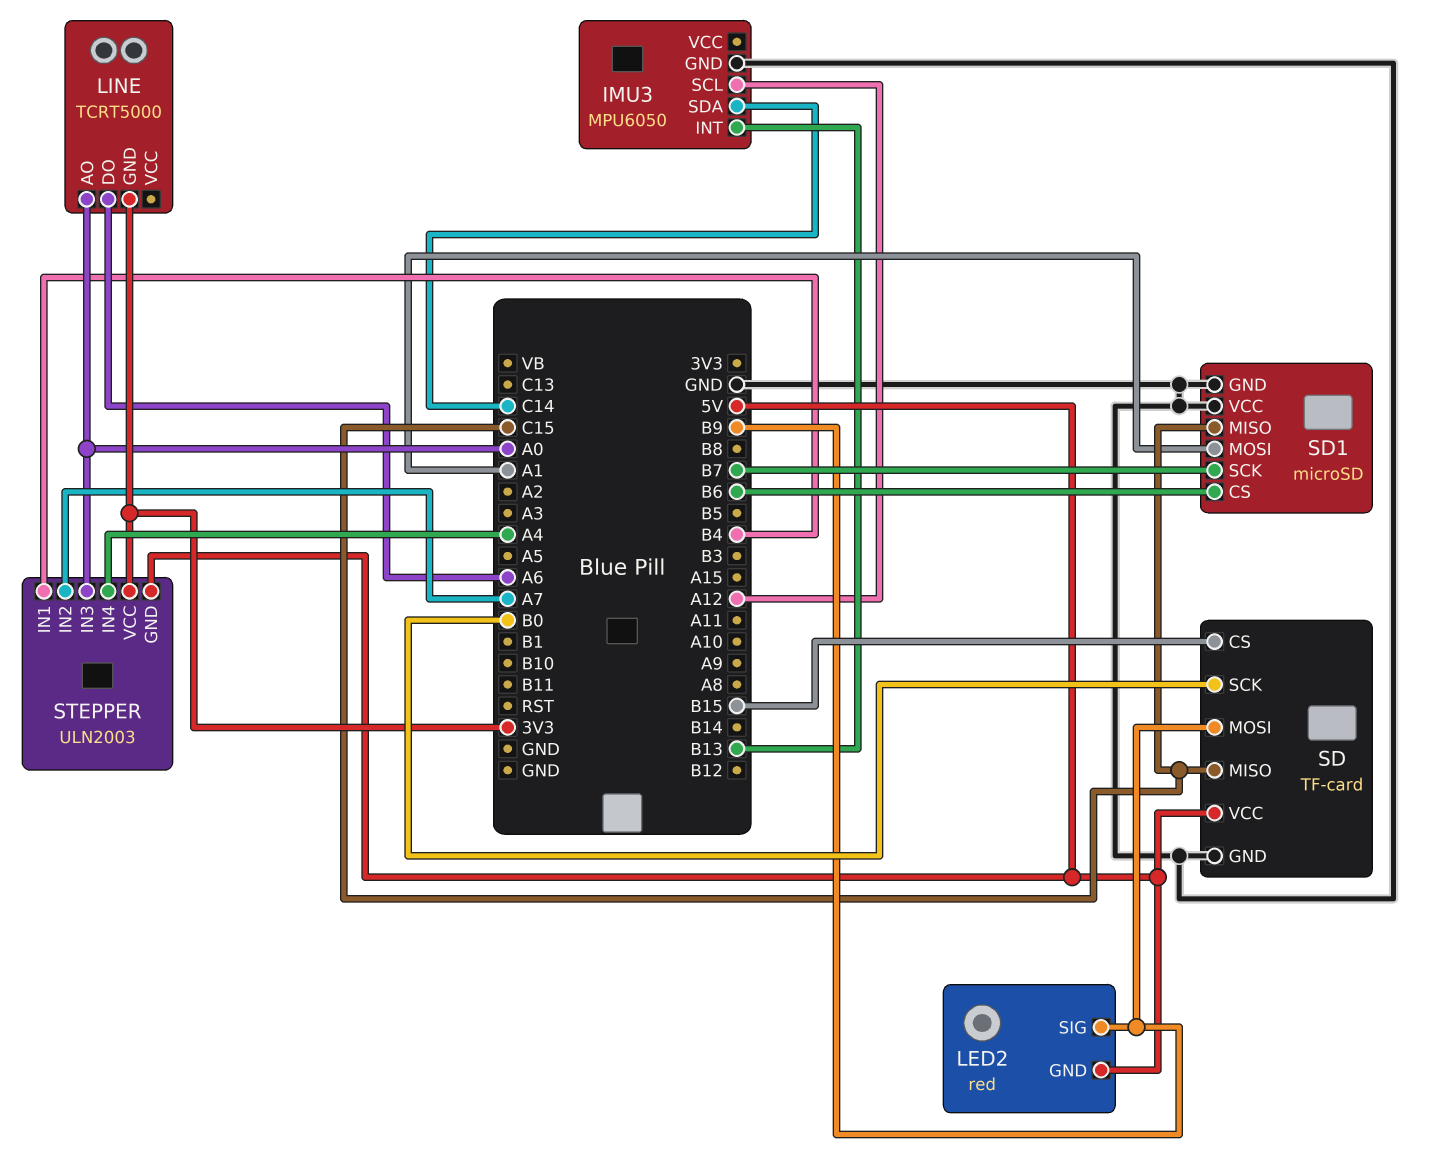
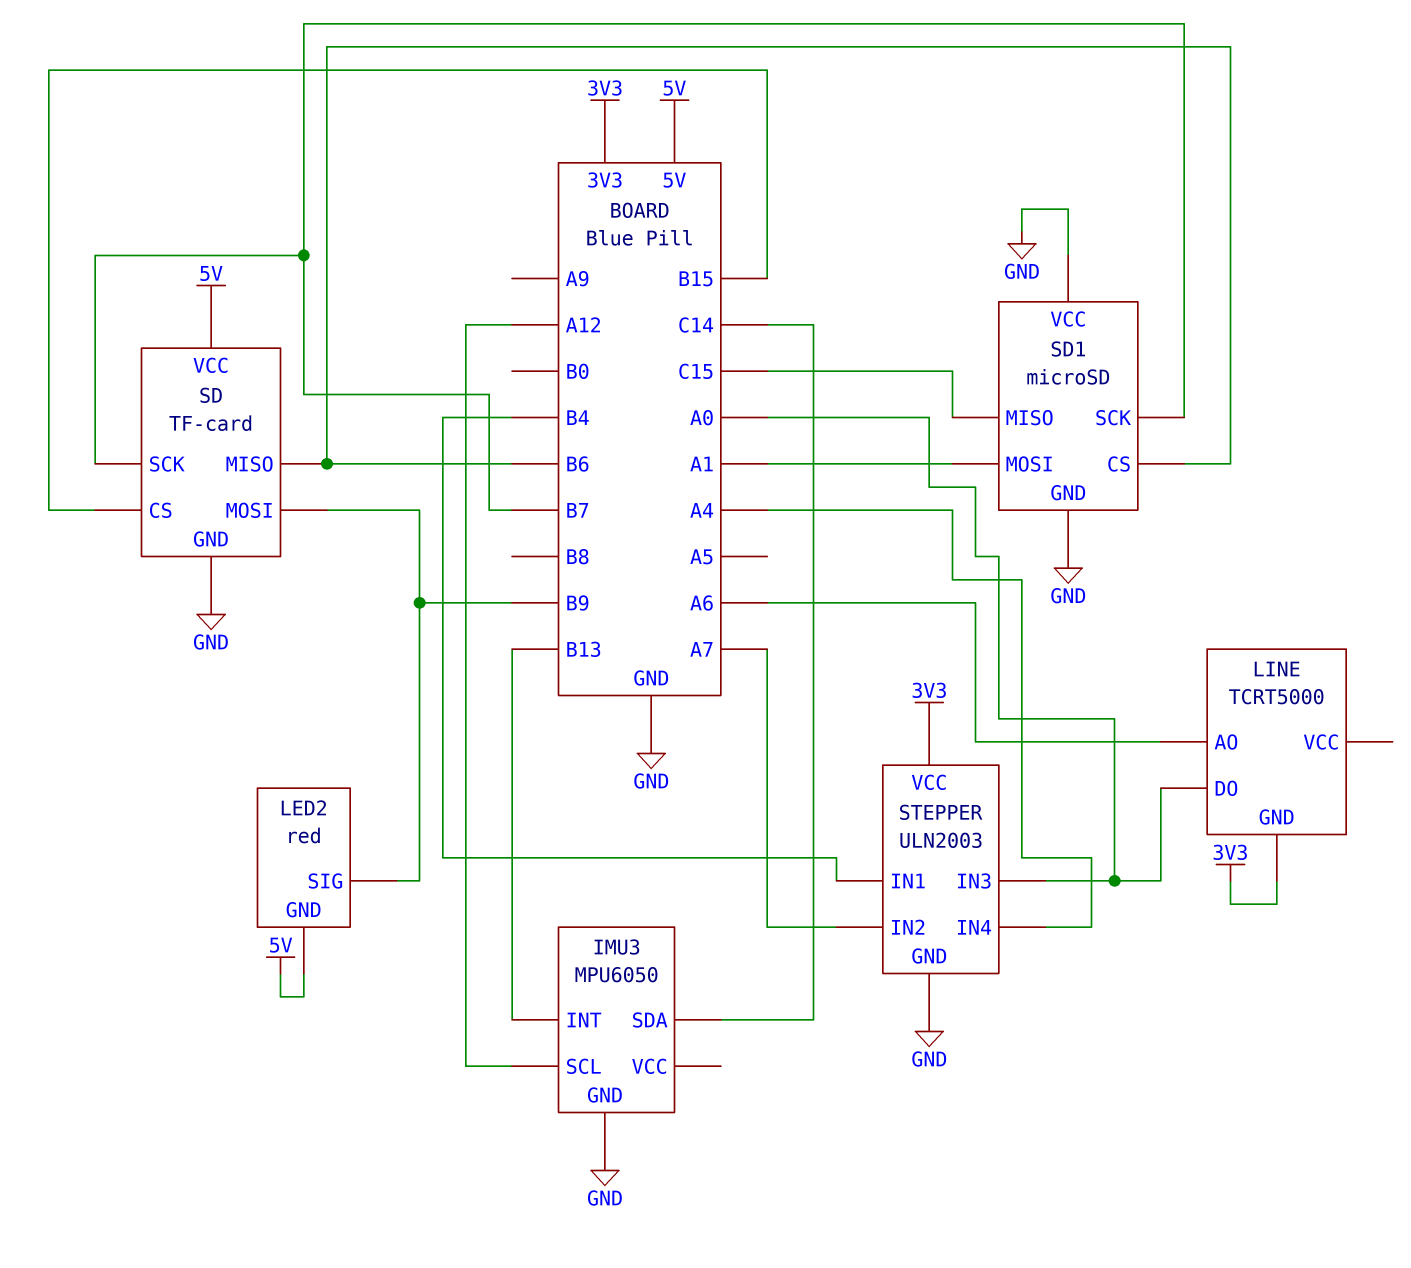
LINE pin AO: A0 -> A6
LINE pin DO: A6 -> A0
SD pin MISO: C15 -> B6
SD pin SCK: B0 -> B7
STEPPER pin GND: 5V -> GND

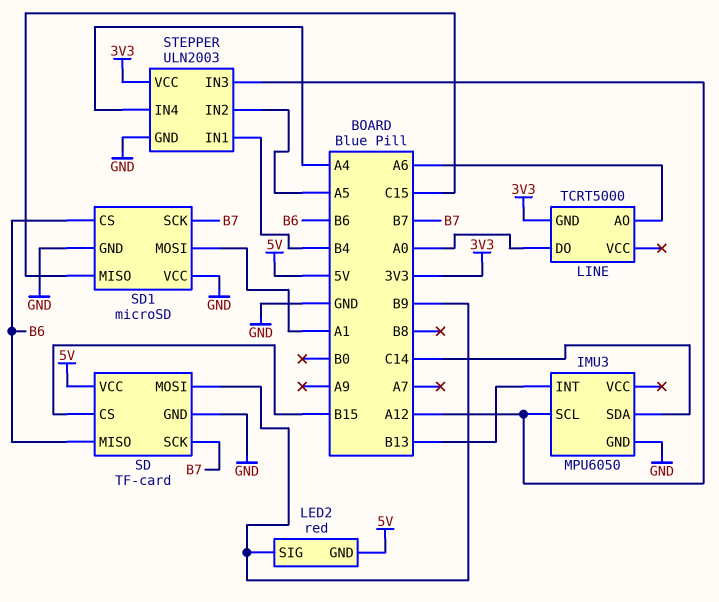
STEPPER pin IN2: A7 -> A5
STEPPER pin IN3: A0 -> A12

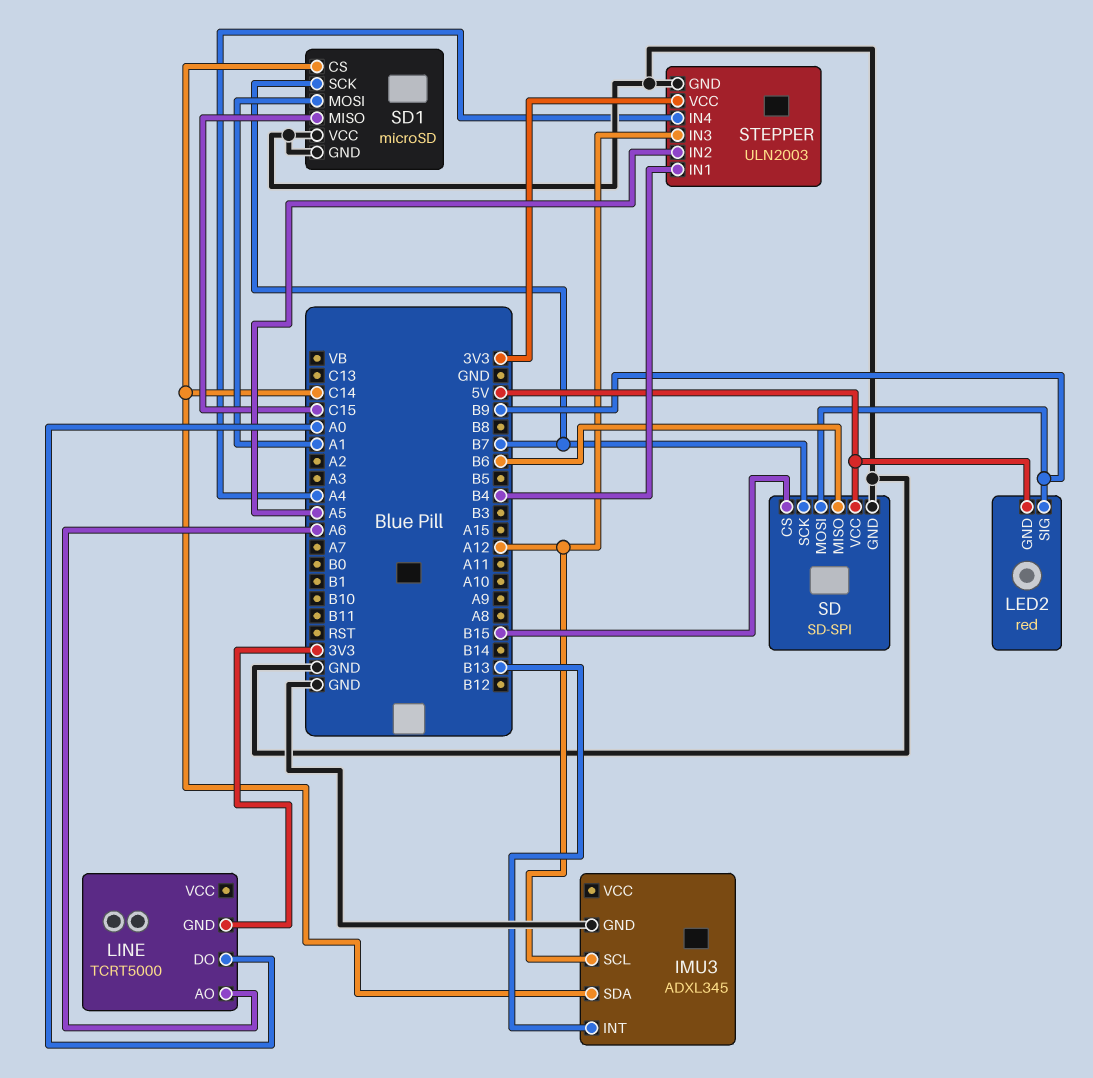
IMU3: MPU6050 -> ADXL345
SD: TF-card -> SD-SPI
SD1 pin CS: B6 -> C14

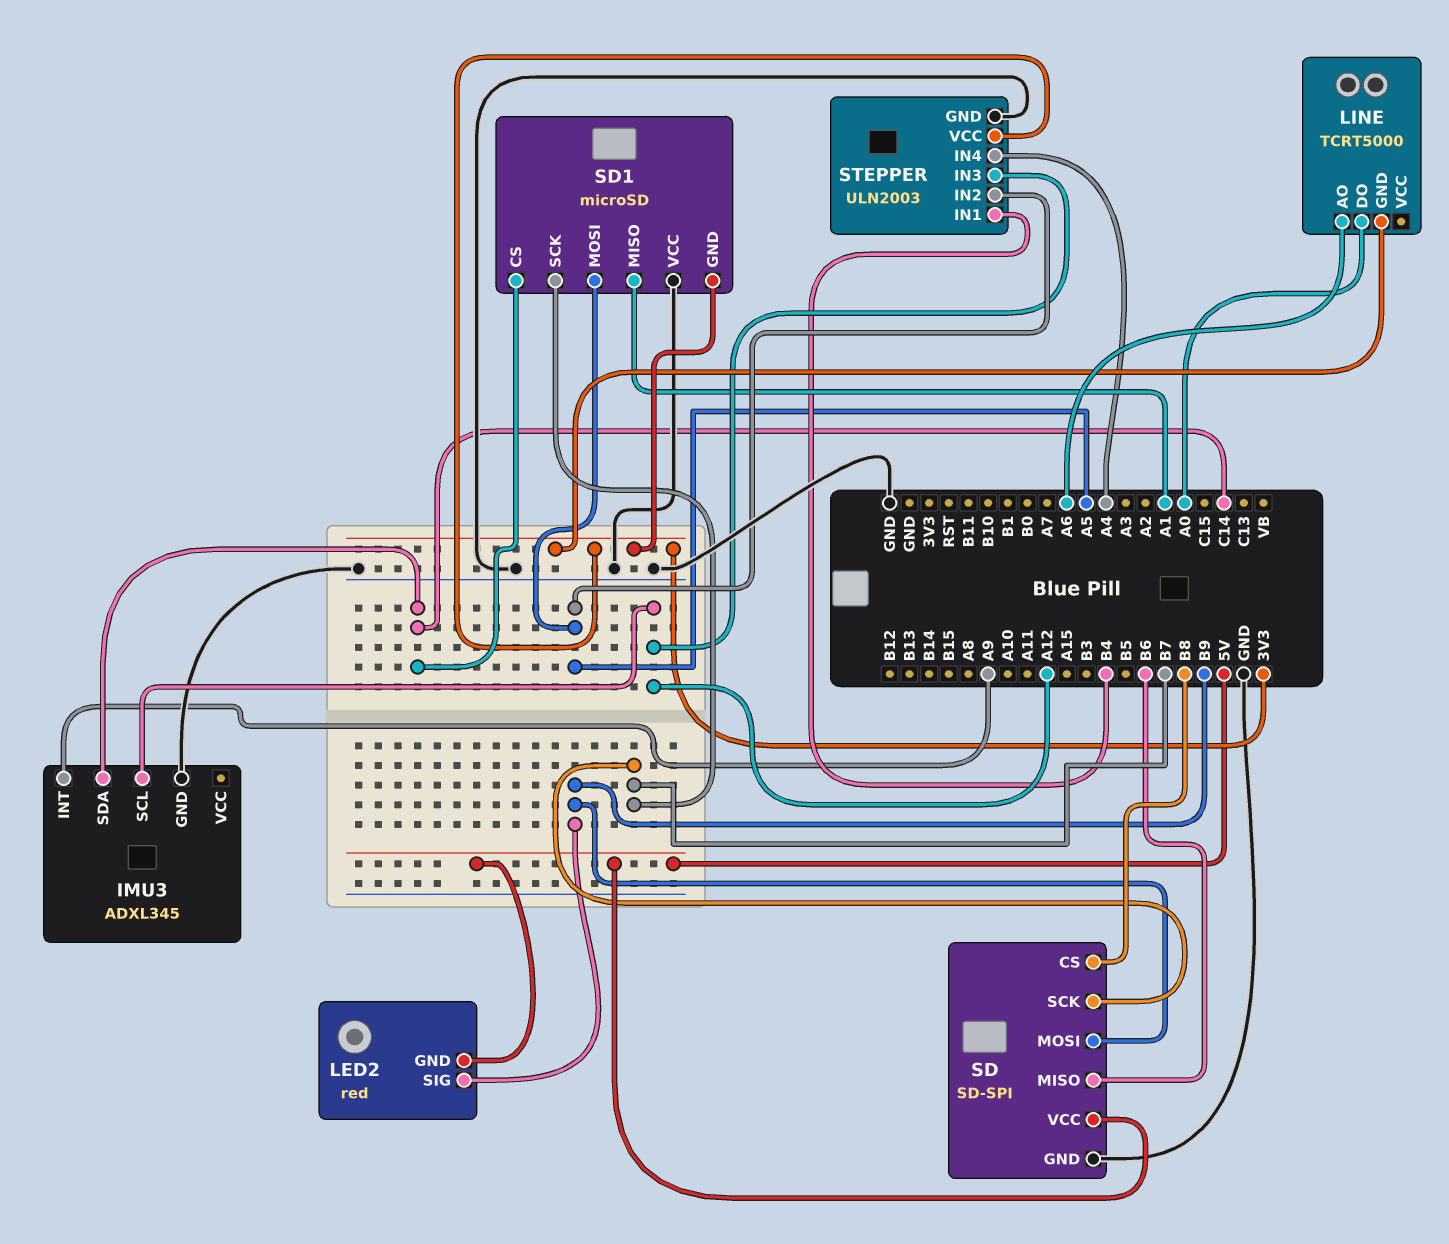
IMU3 pin INT: B13 -> A9
SD pin CS: B15 -> B8
SD1 pin GND: GND -> 3V3
SD1 pin MISO: C15 -> A1
SD1 pin MOSI: A1 -> A5

